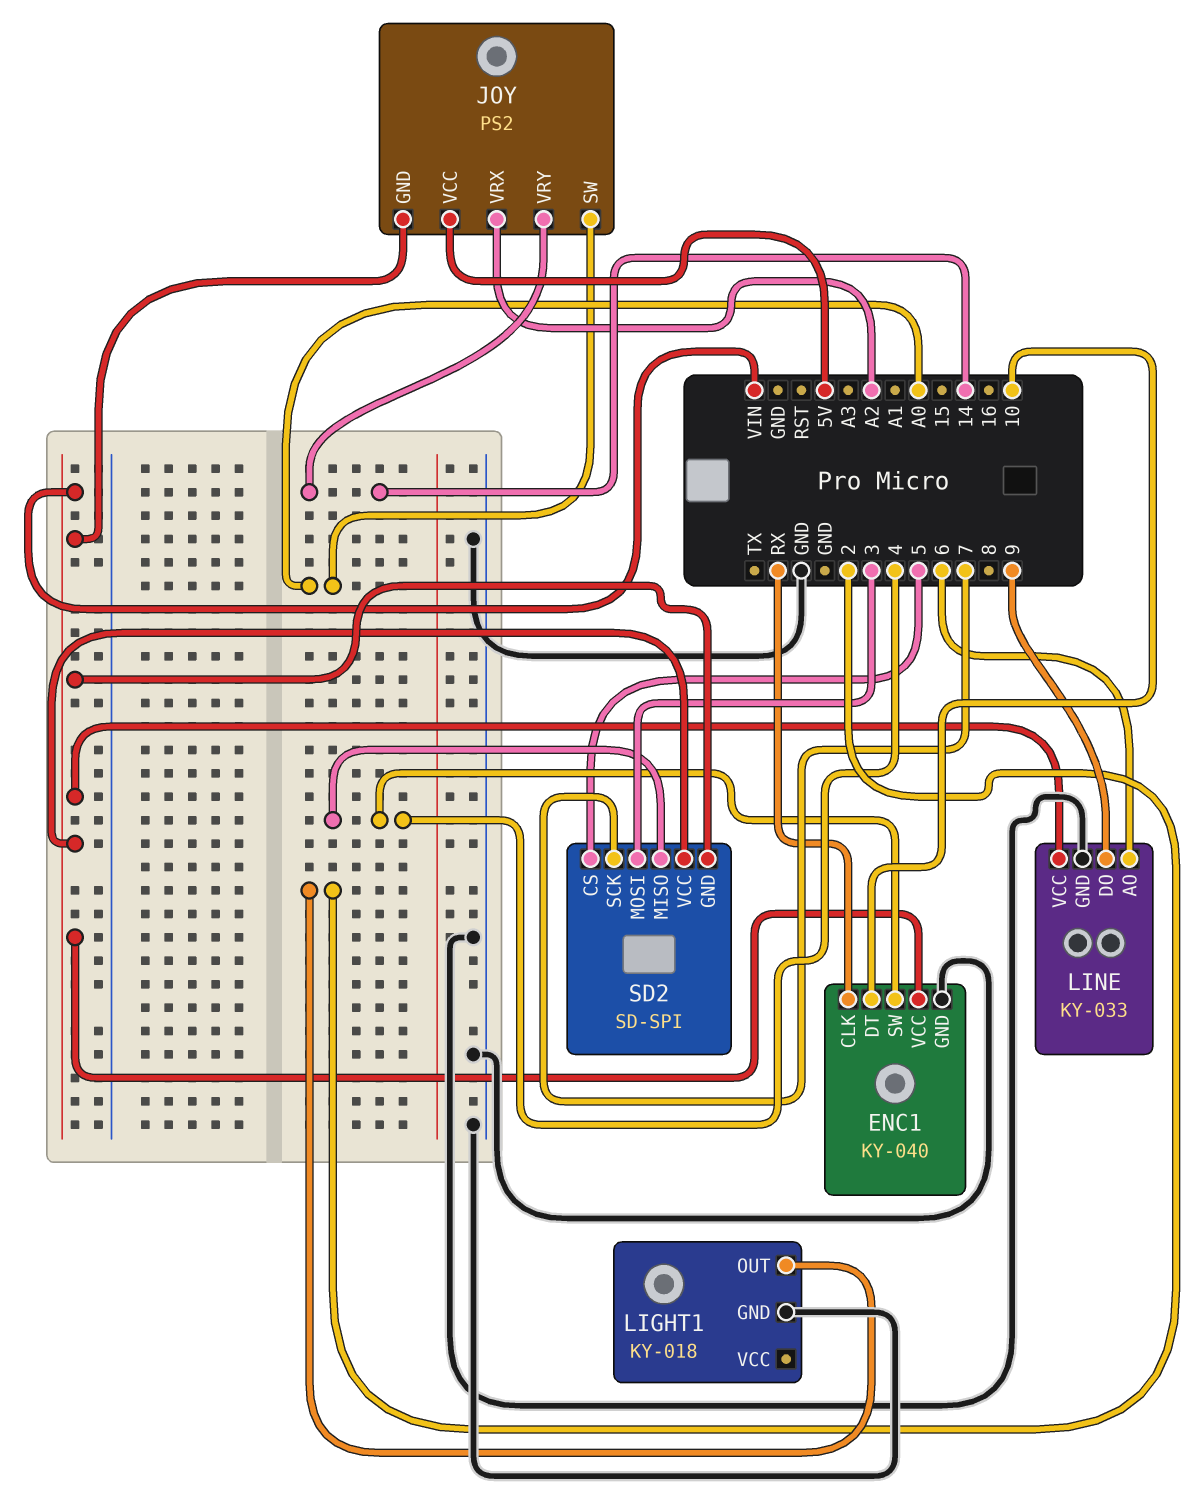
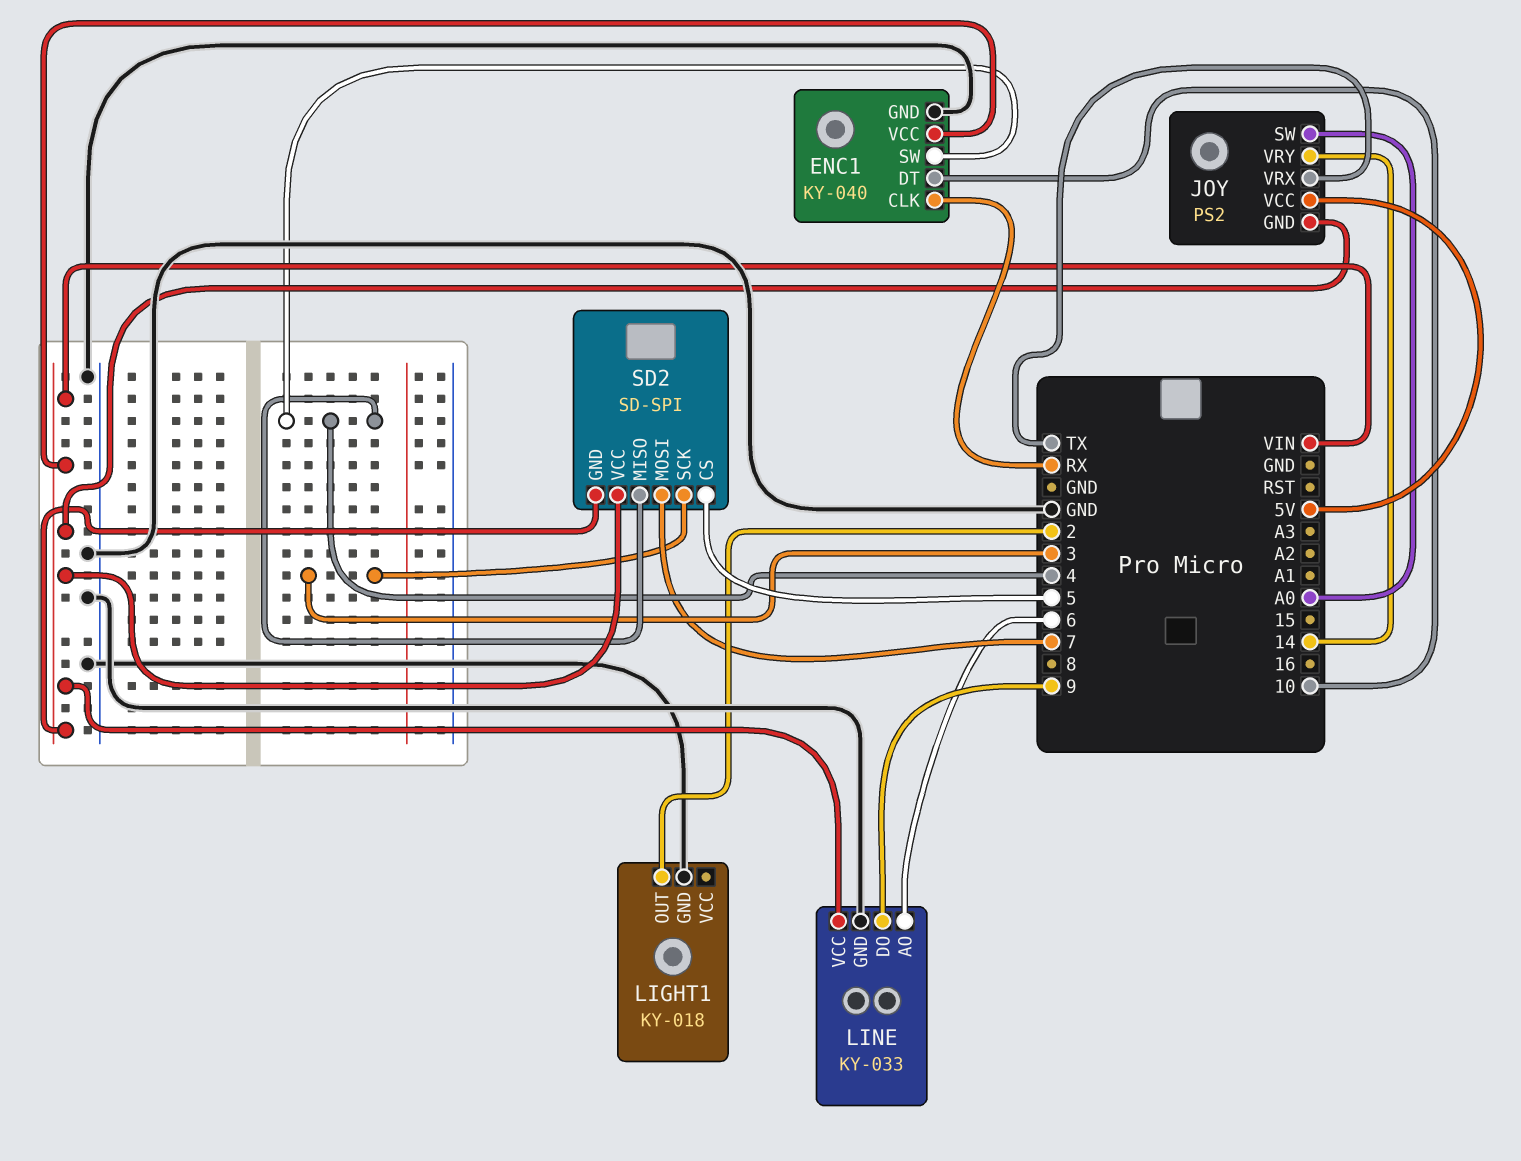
JOY pin VRX: A2 -> TX
SD2 pin MOSI: 3 -> 7
SD2 pin SCK: 7 -> 3

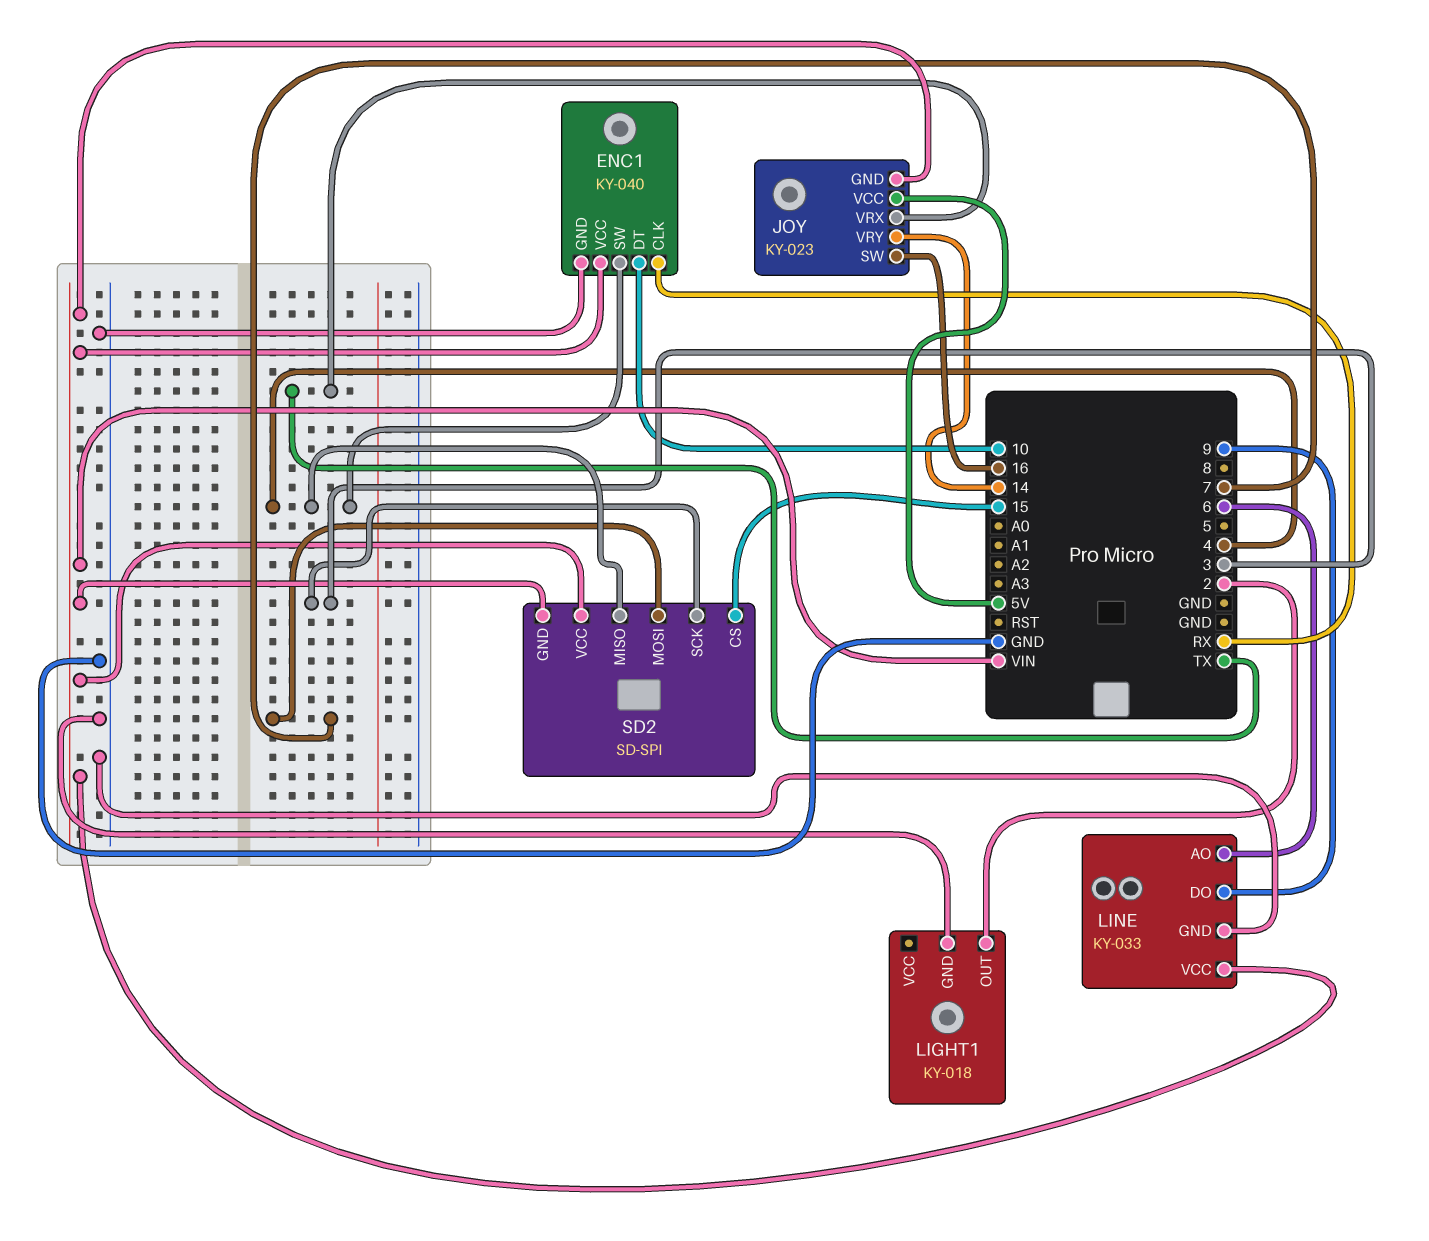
JOY: PS2 -> KY-023
JOY pin SW: A0 -> 16
SD2 pin CS: 5 -> 15

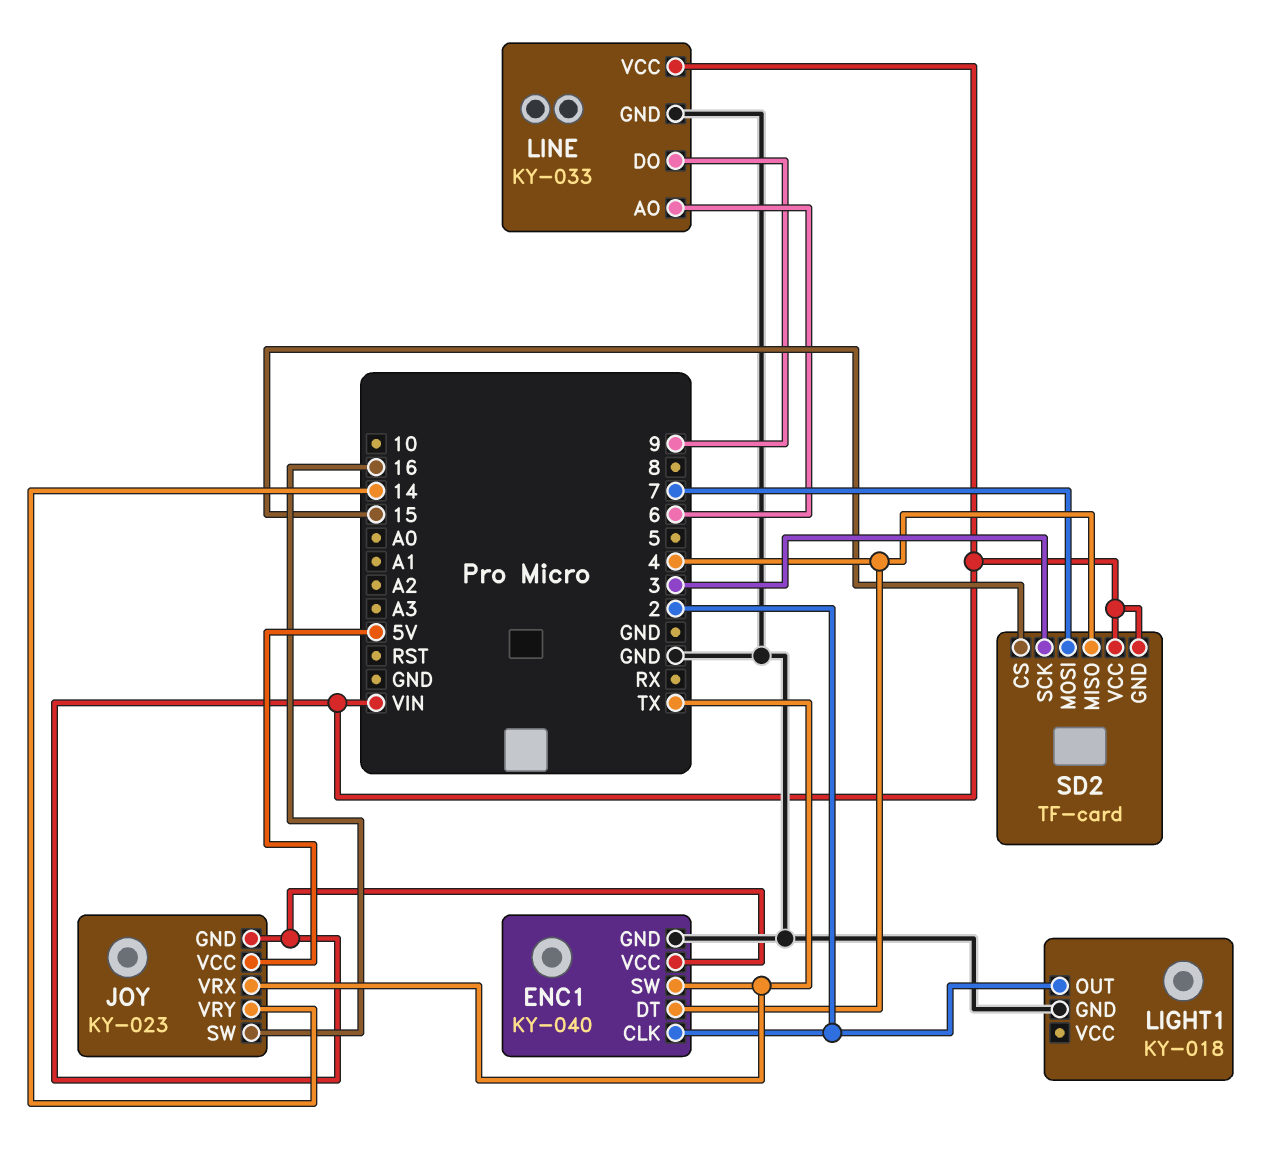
ENC1 pin CLK: RX -> 2
ENC1 pin DT: 10 -> 4
ENC1 pin SW: 4 -> TX
SD2: SD-SPI -> TF-card

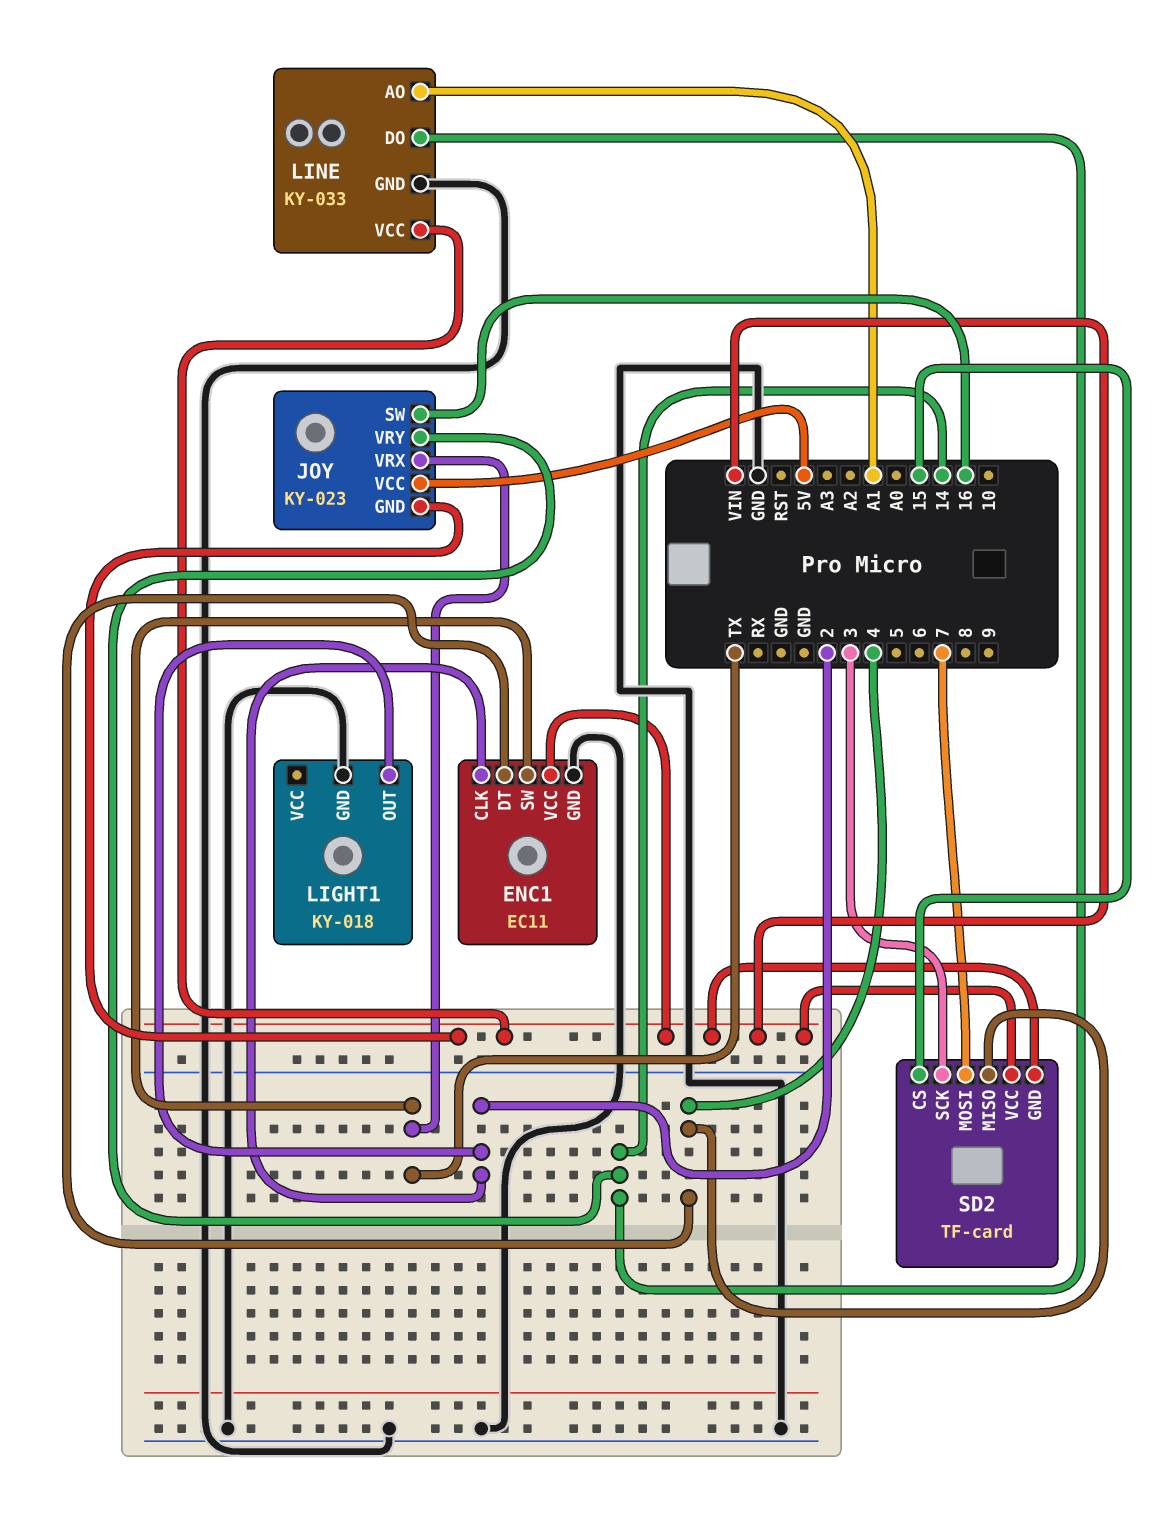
ENC1: KY-040 -> EC11
LINE pin AO: 6 -> A1
LINE pin DO: 9 -> 14

